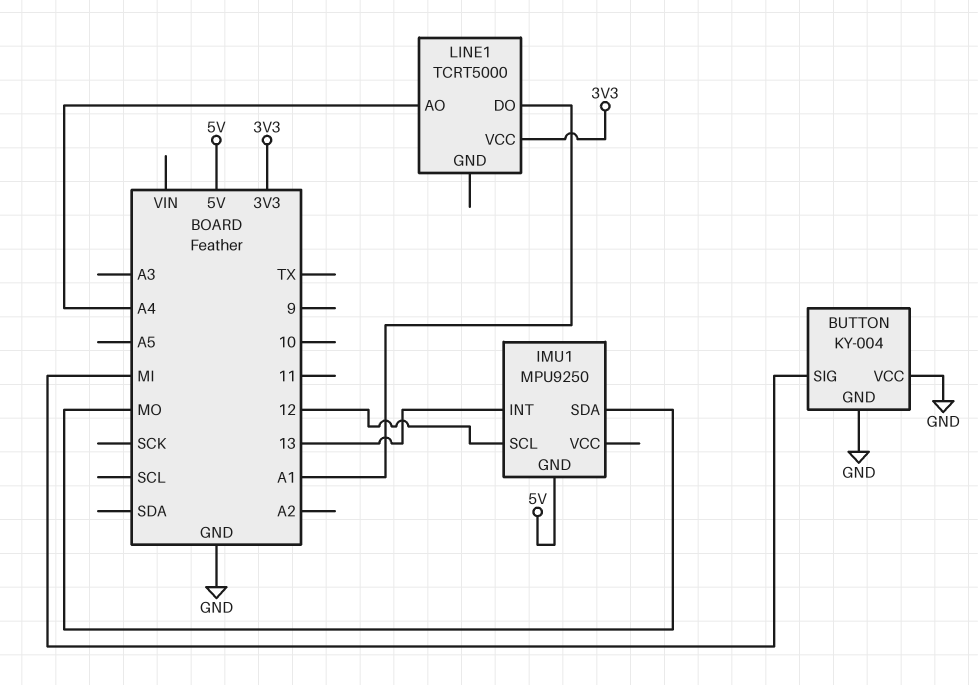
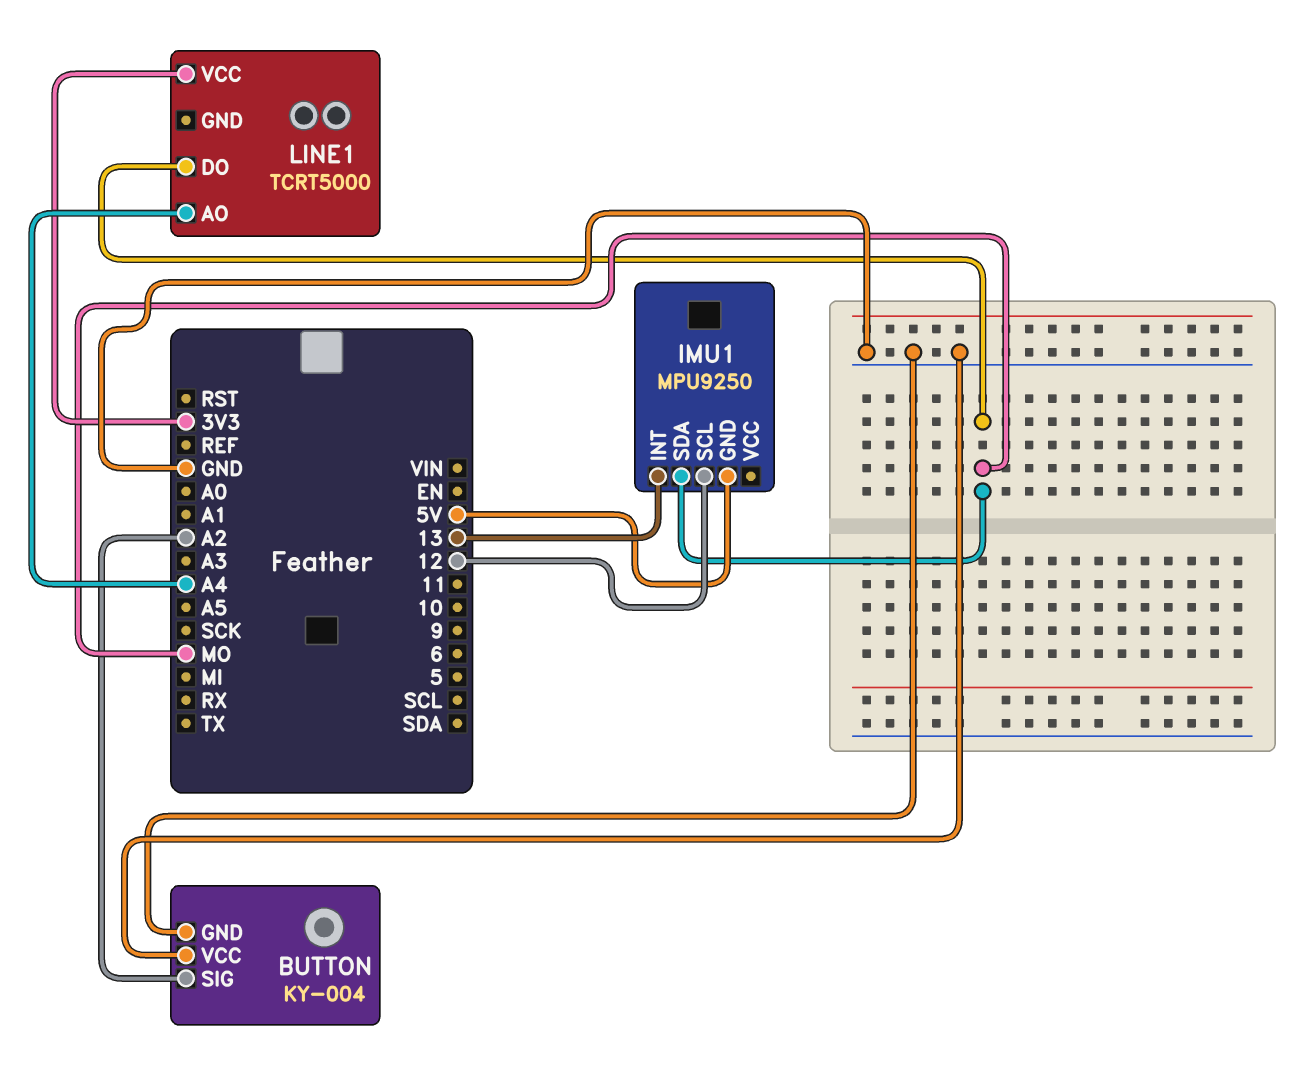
BUTTON pin SIG: MI -> A2
LINE1 pin DO: A1 -> MO

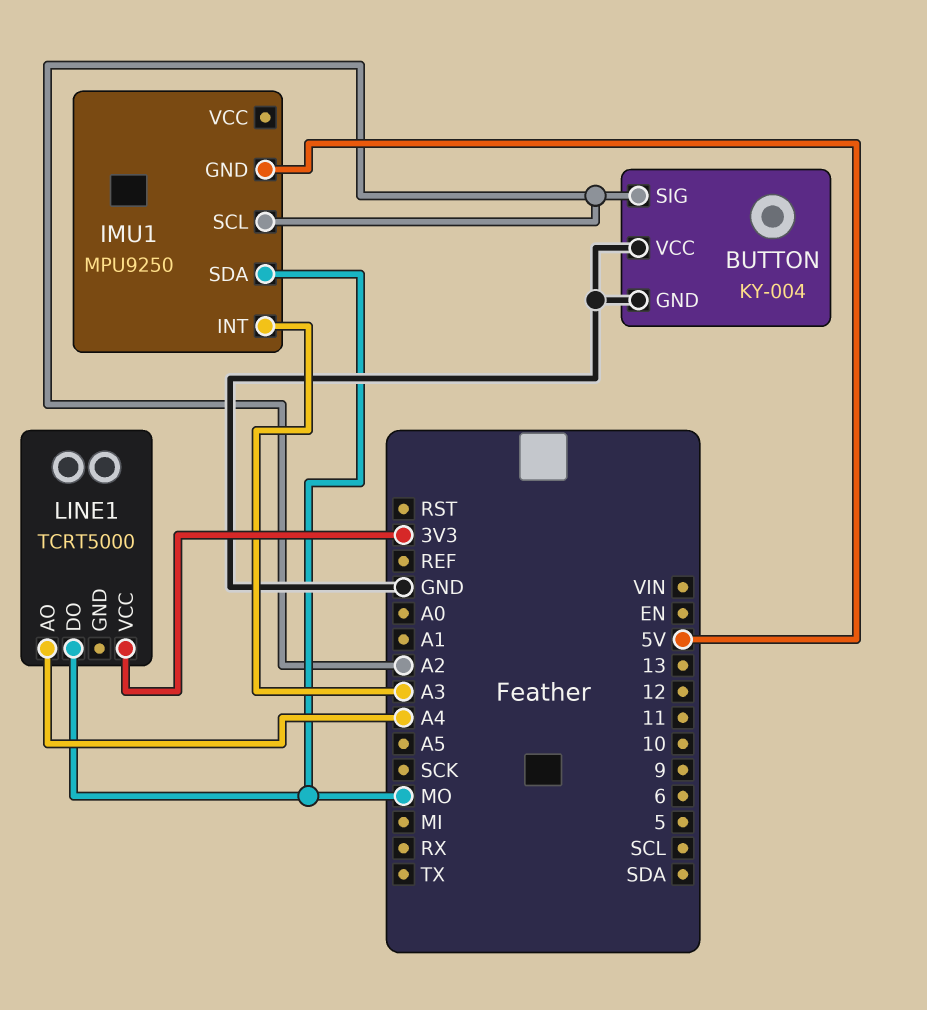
IMU1 pin INT: 13 -> A3
IMU1 pin SCL: 12 -> A2

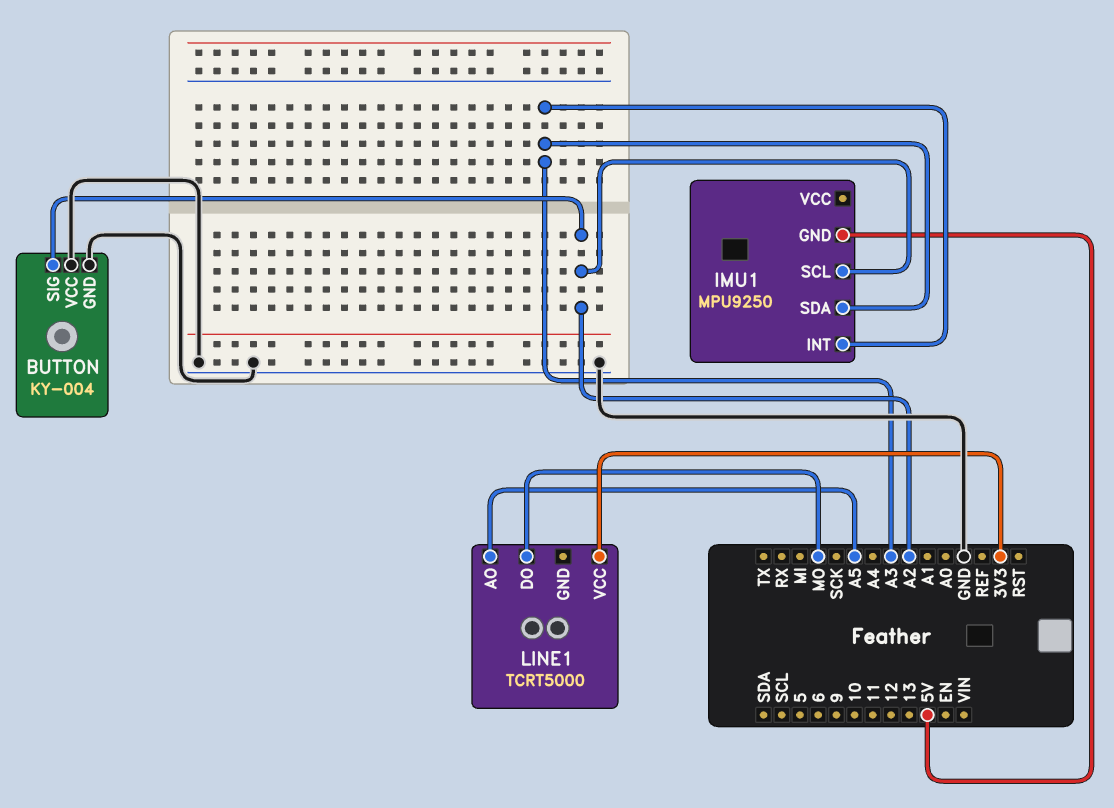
IMU1 pin SDA: MO -> A3
LINE1 pin AO: A4 -> A5

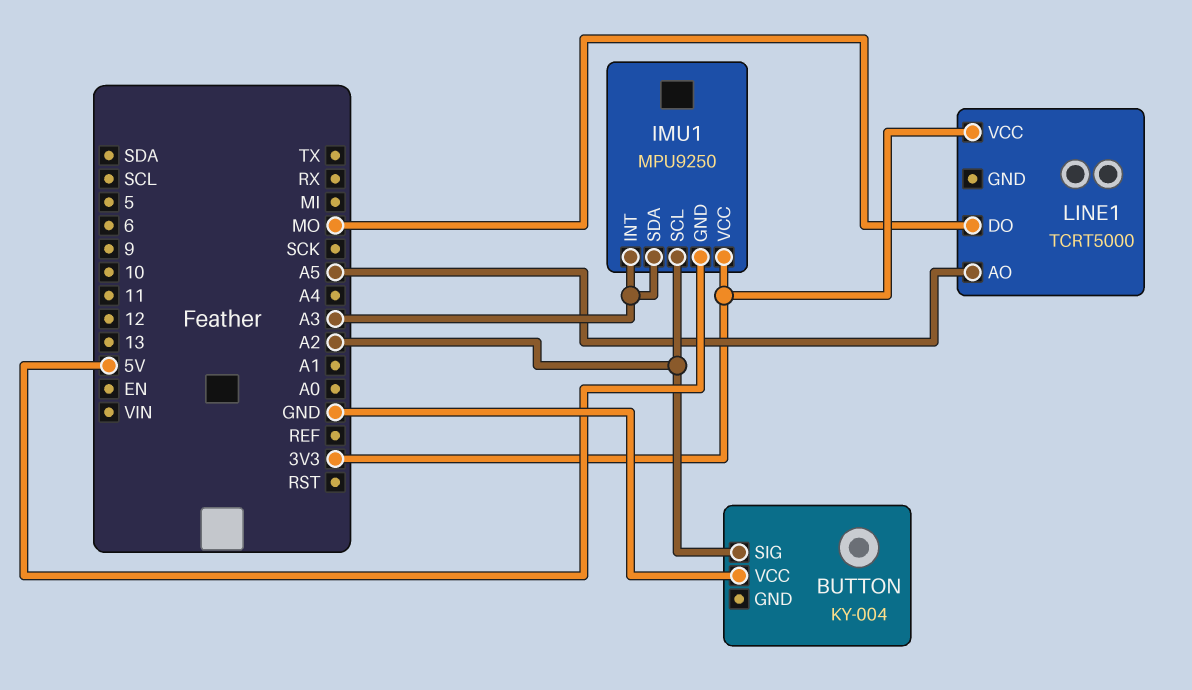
BUTTON pin GND: GND -> none
IMU1 pin VCC: none -> 3V3

